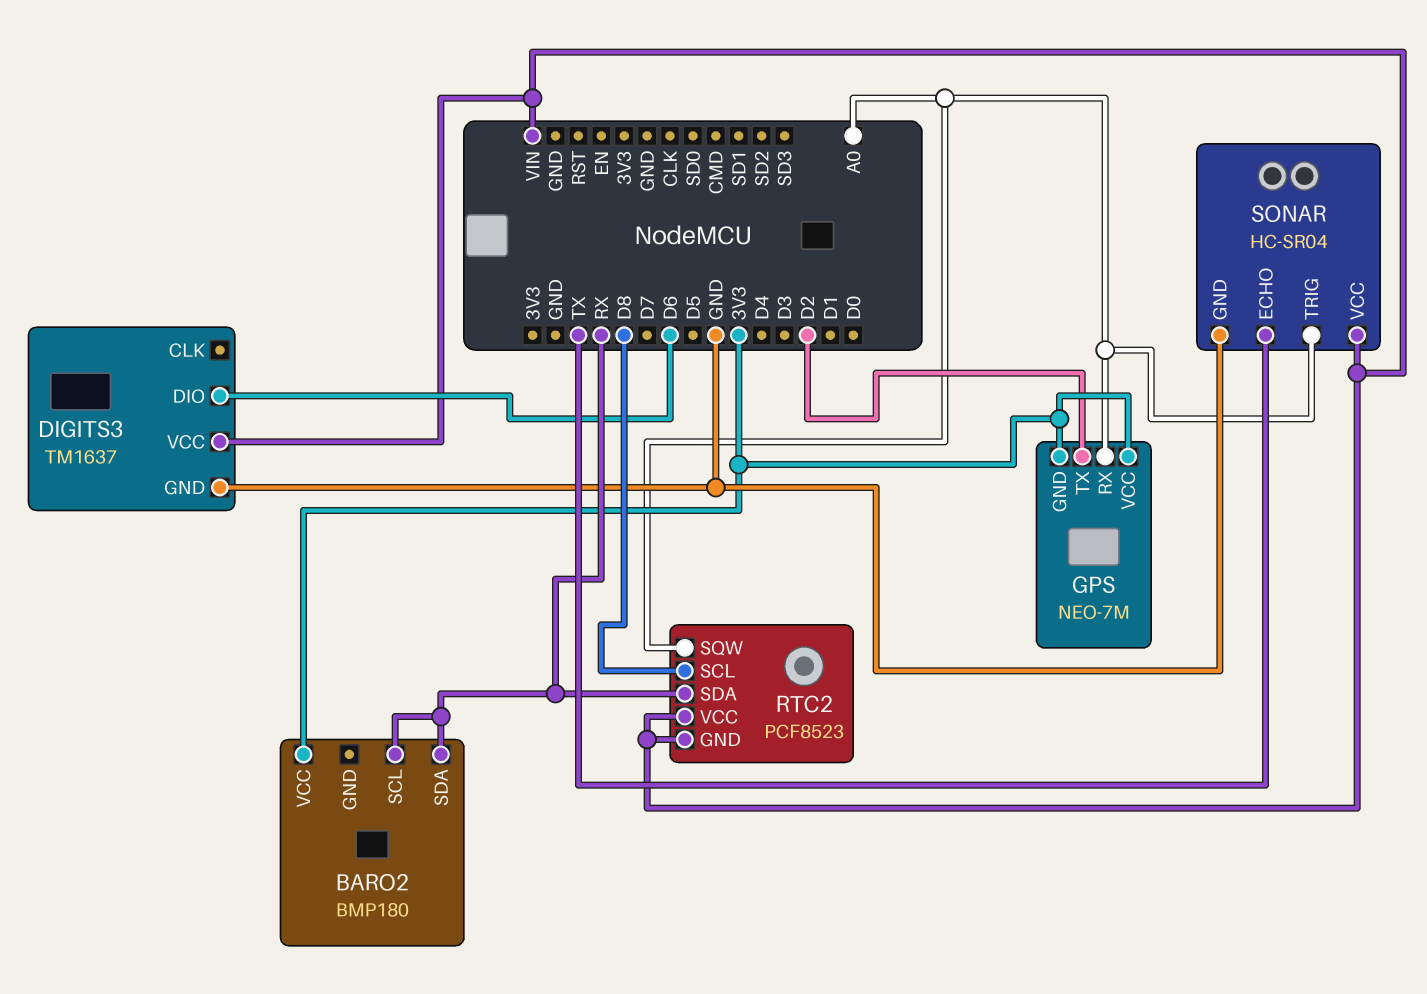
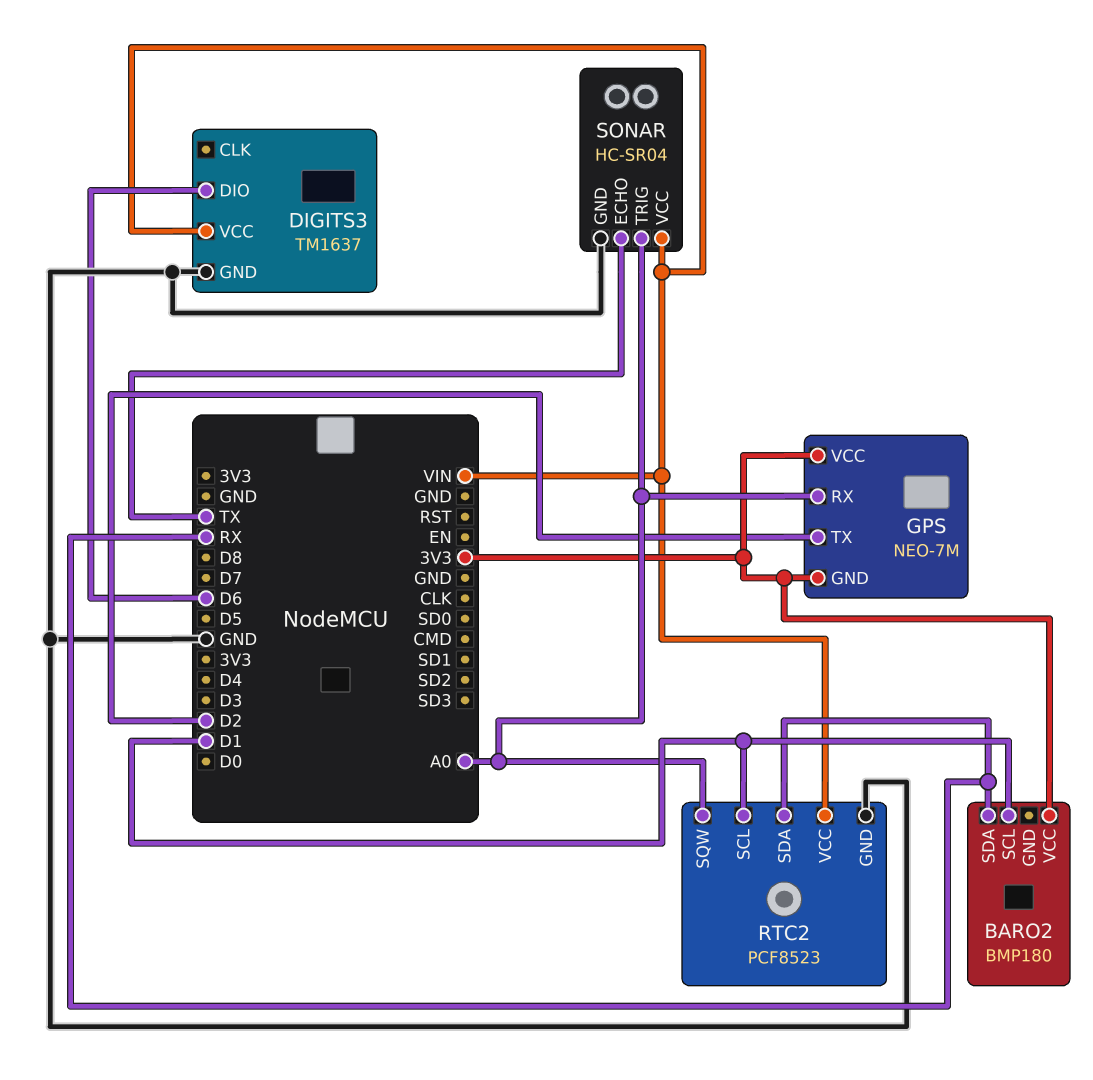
BARO2 pin SCL: RX -> D1
RTC2 pin GND: VIN -> GND
RTC2 pin SCL: D8 -> D1

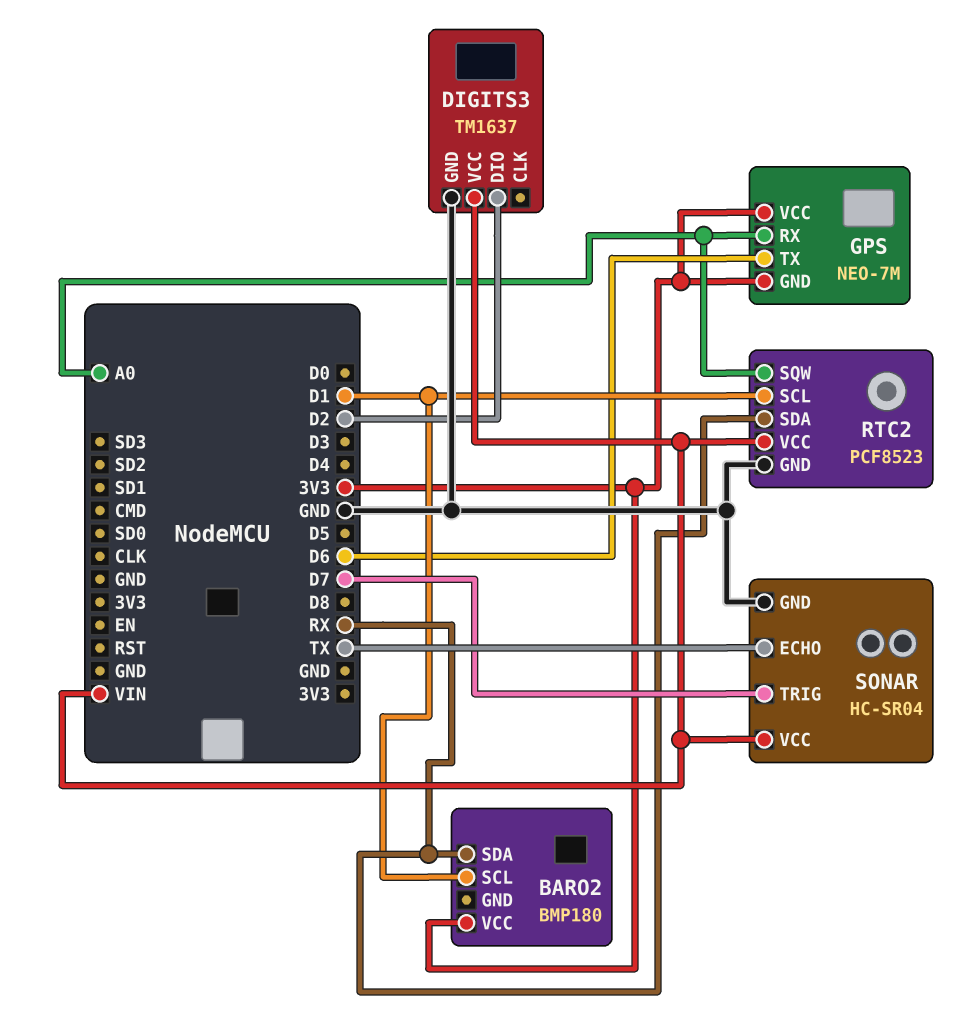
DIGITS3 pin DIO: D6 -> D2
GPS pin TX: D2 -> D6
SONAR pin TRIG: A0 -> D7

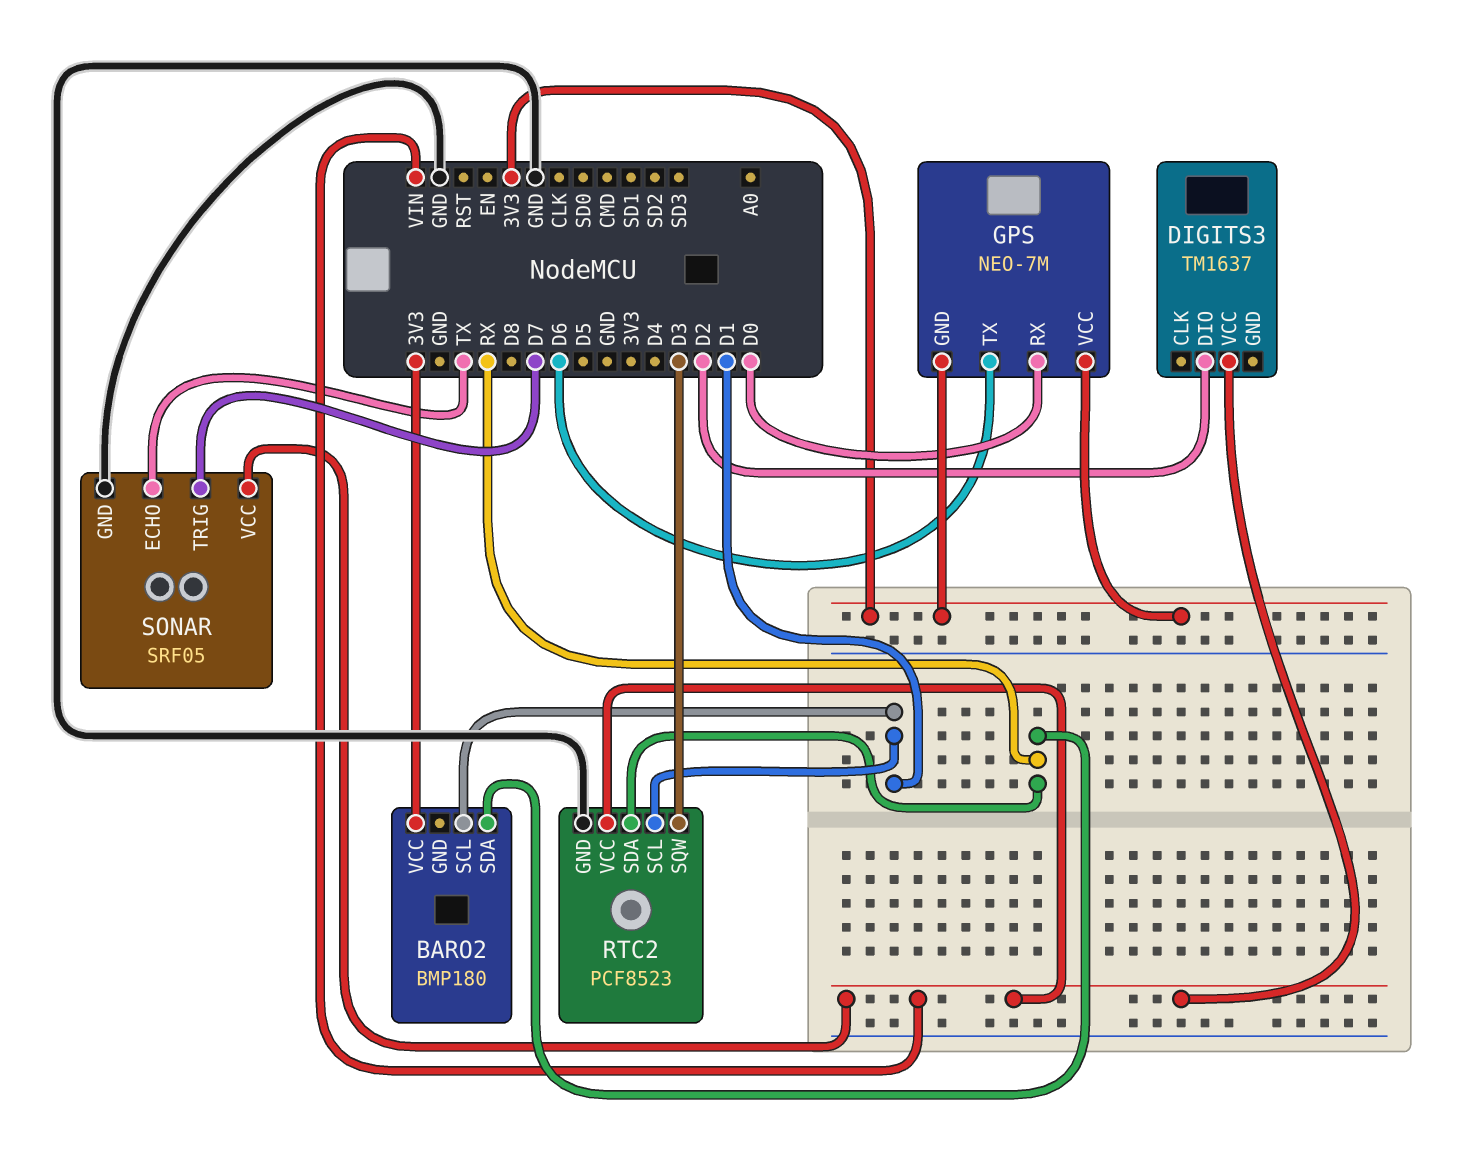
DIGITS3 pin GND: GND -> none
GPS pin RX: A0 -> D0
RTC2 pin SQW: A0 -> D3
SONAR: HC-SR04 -> SRF05

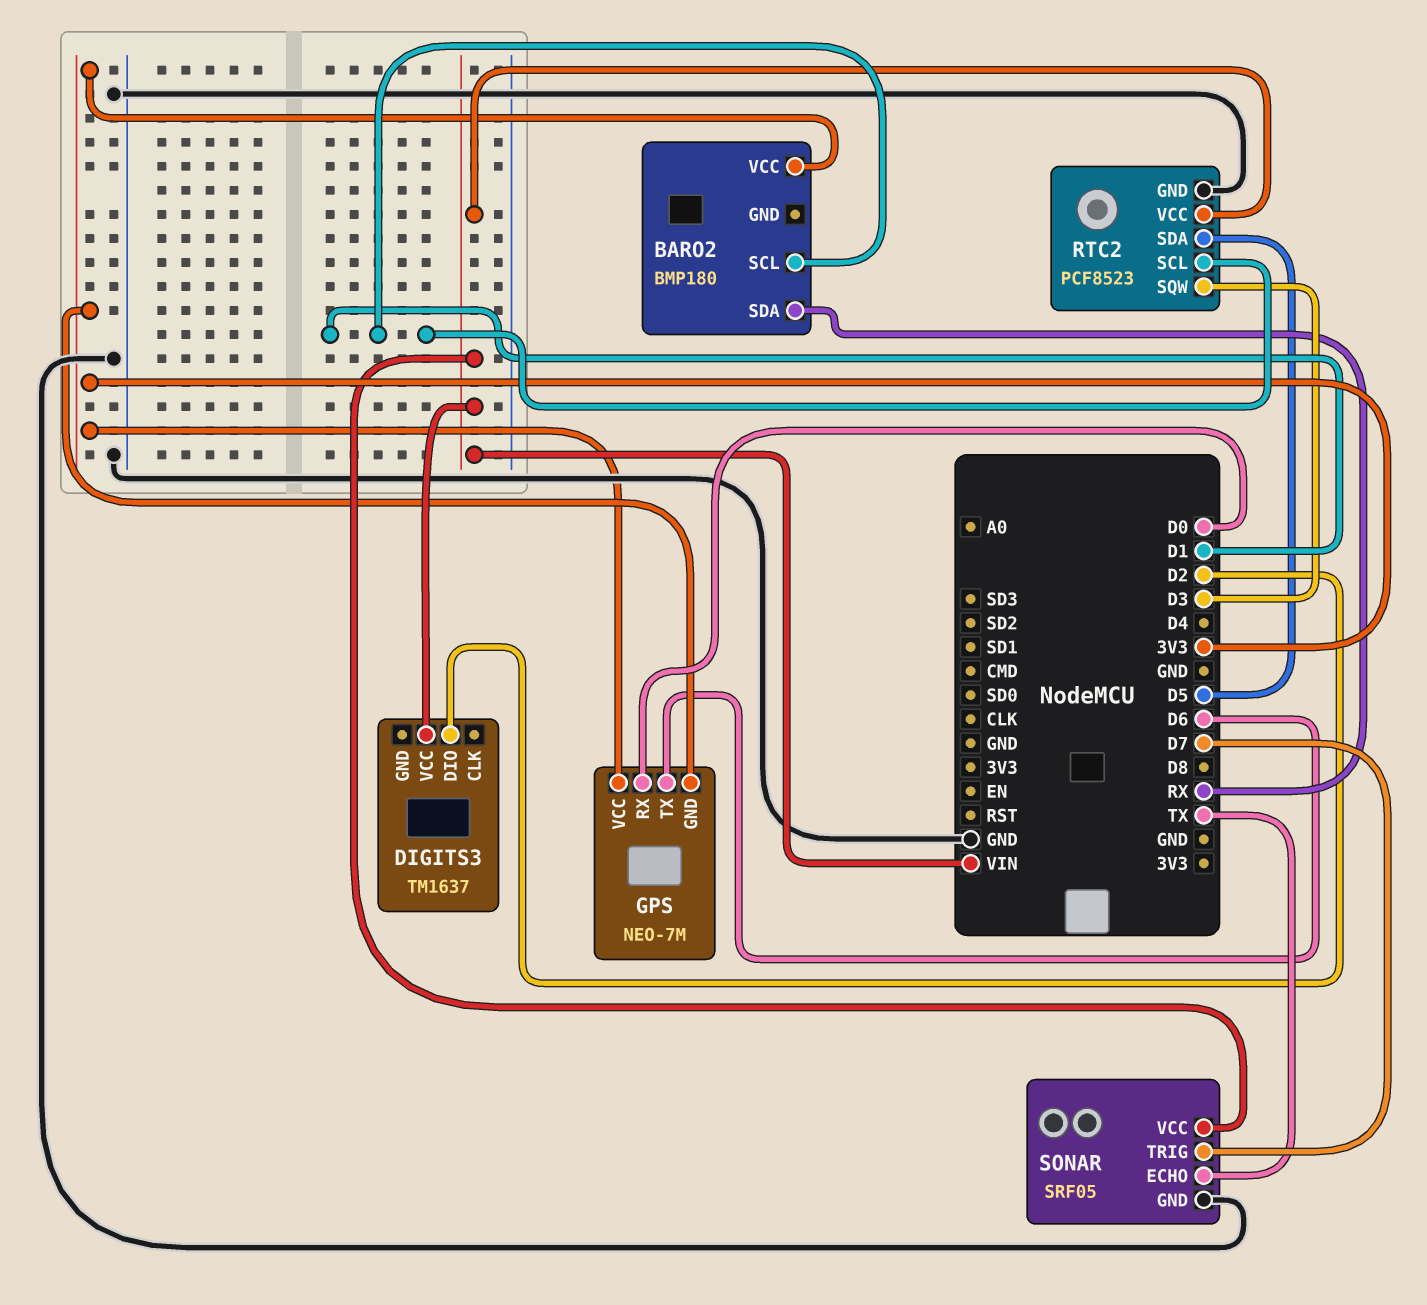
RTC2 pin SDA: RX -> D5

